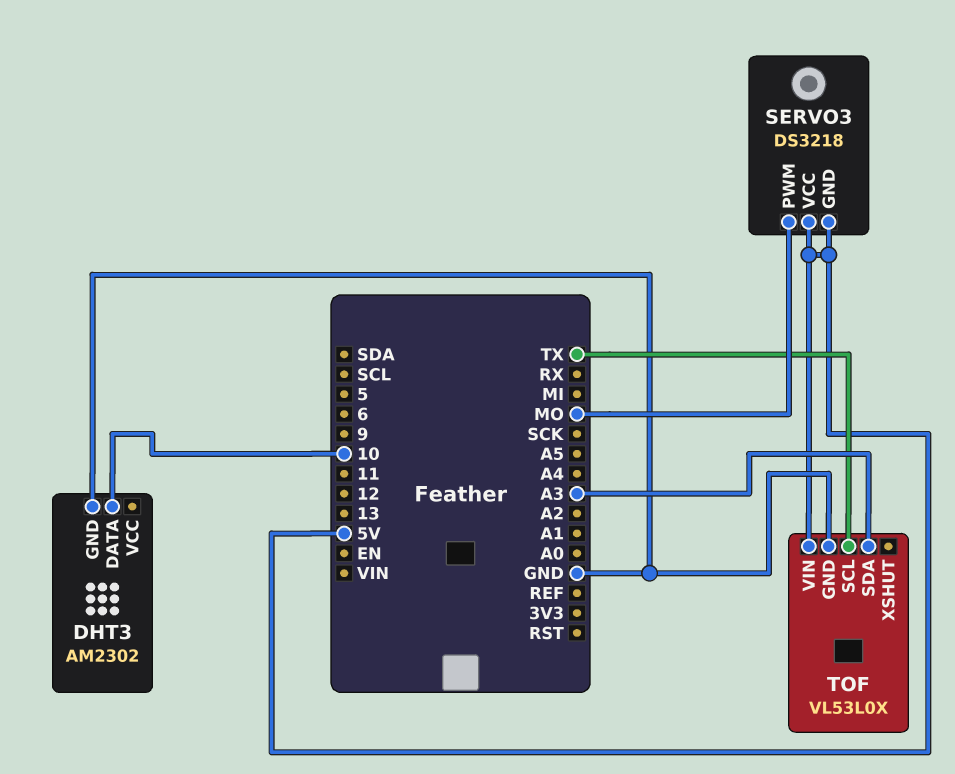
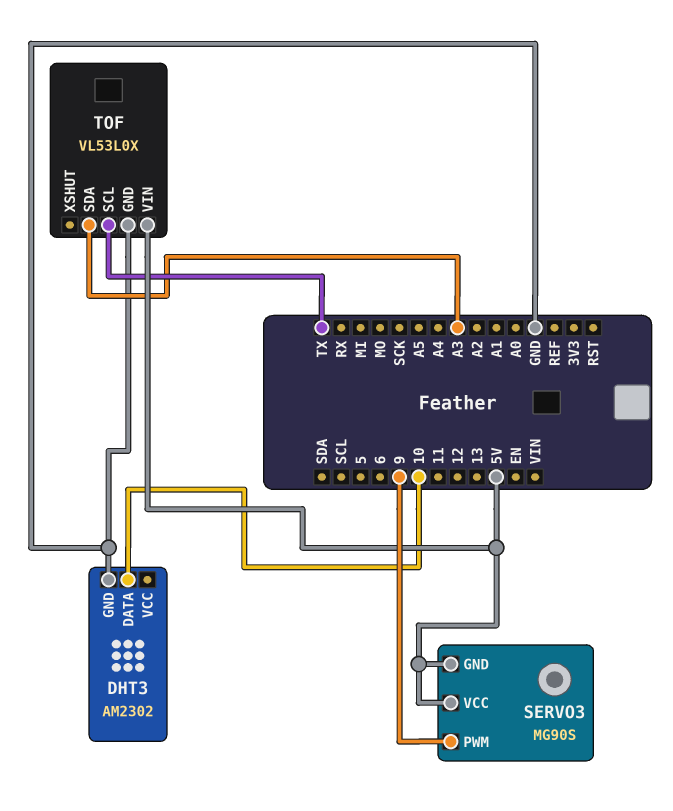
SERVO3: DS3218 -> MG90S
SERVO3 pin PWM: MO -> 9

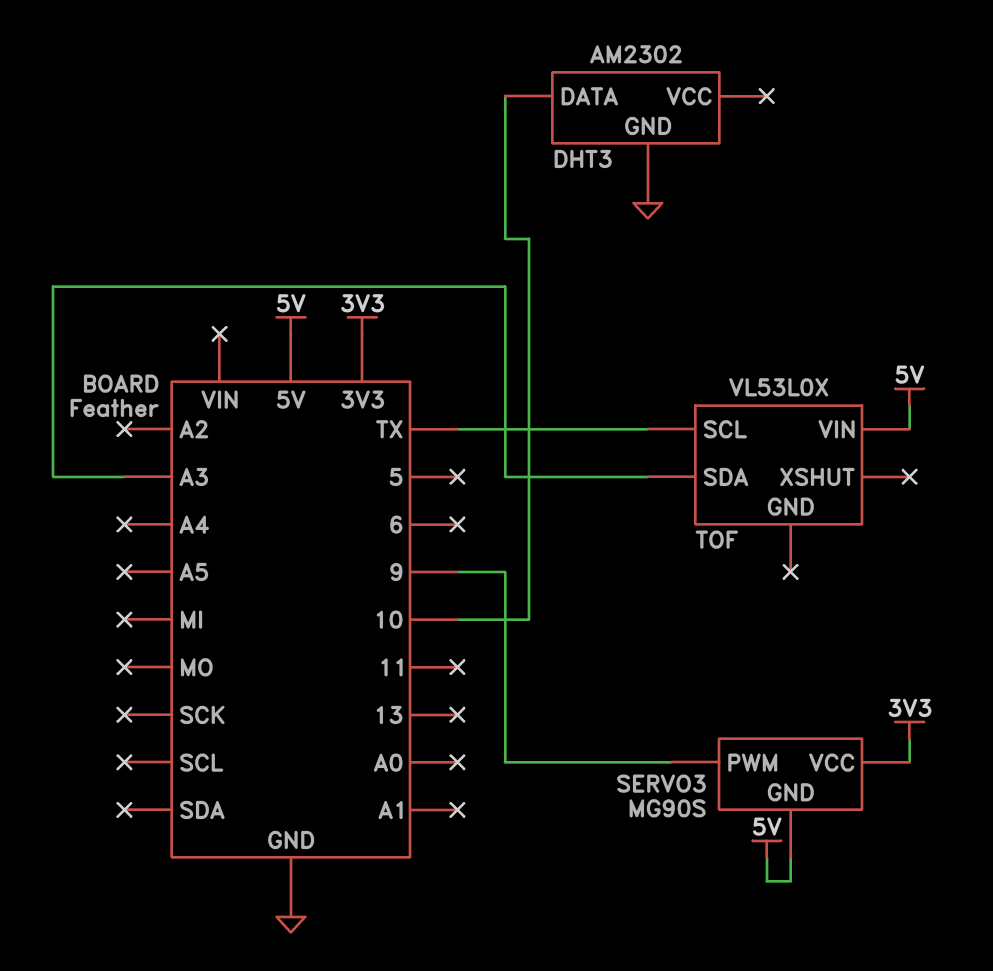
SERVO3 pin VCC: 5V -> 3V3
TOF pin GND: GND -> none

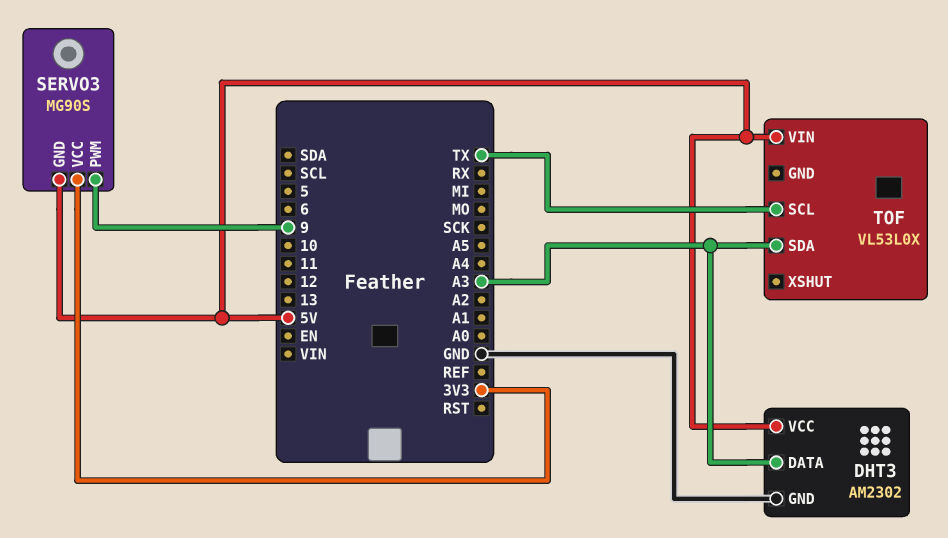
DHT3 pin DATA: 10 -> A3
DHT3 pin VCC: none -> 5V

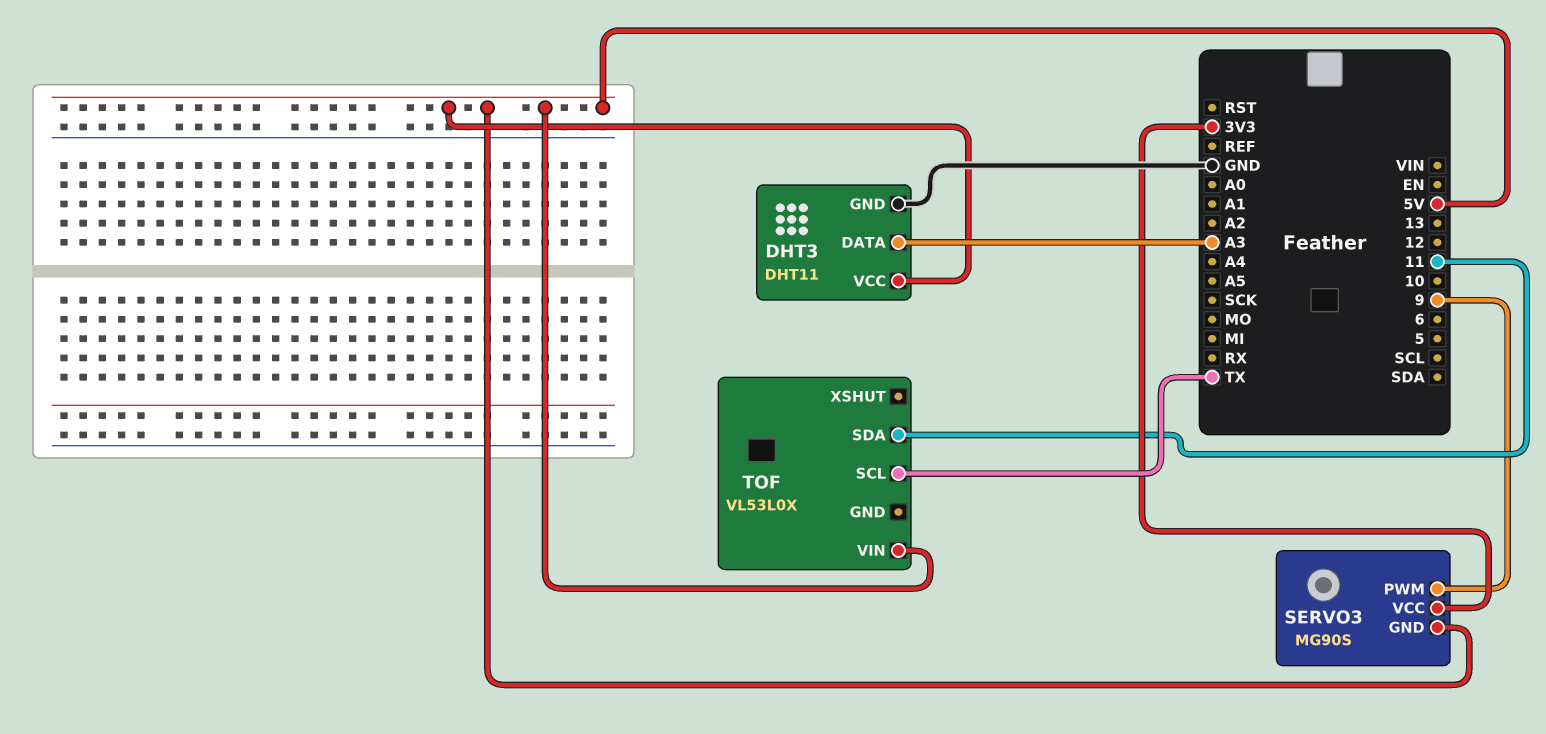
DHT3: AM2302 -> DHT11
TOF pin SDA: A3 -> 11

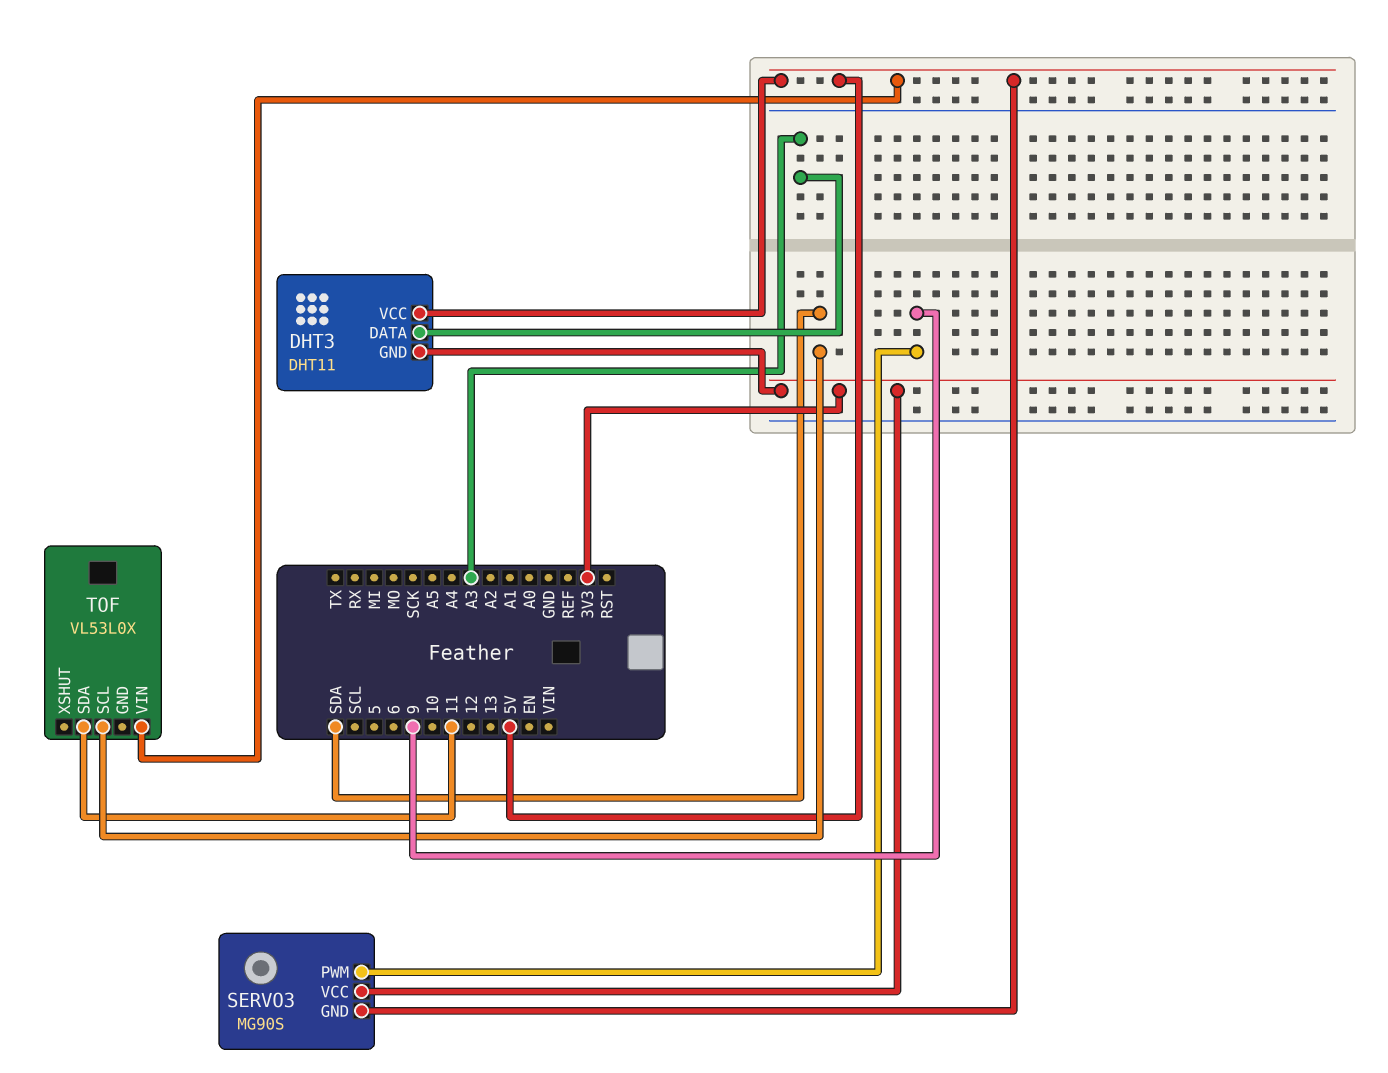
DHT3 pin GND: GND -> 3V3
TOF pin SCL: TX -> SDA

